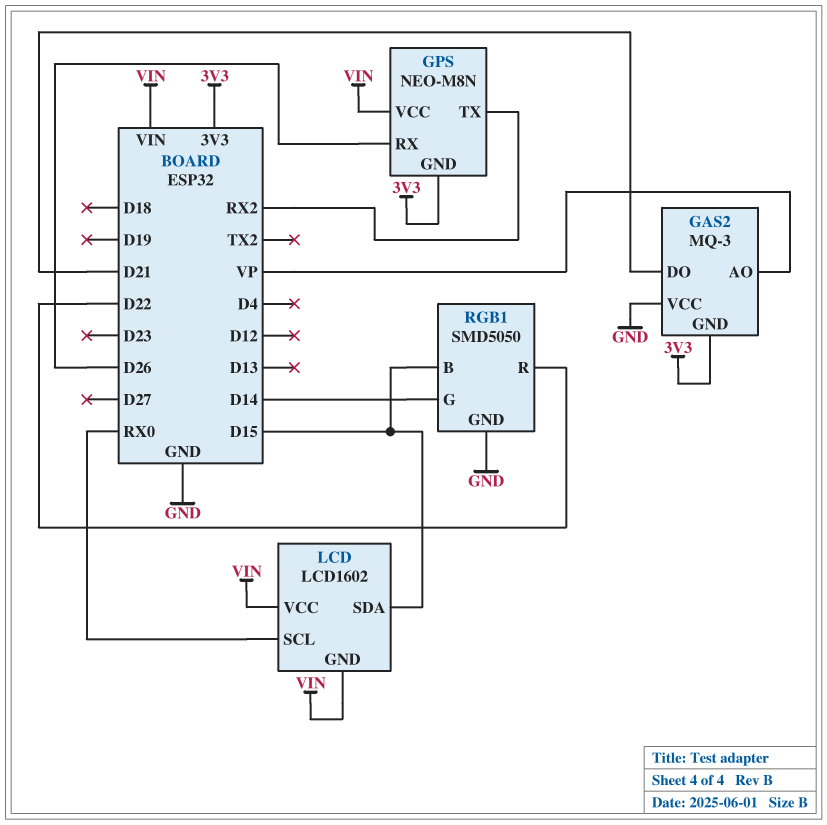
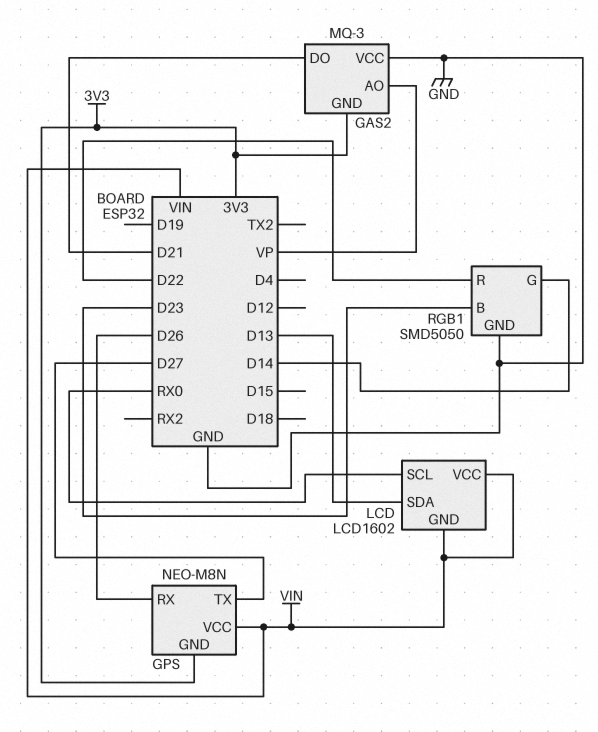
GPS pin TX: RX2 -> D27
LCD pin SDA: D15 -> D13
RGB1 pin B: D15 -> D23

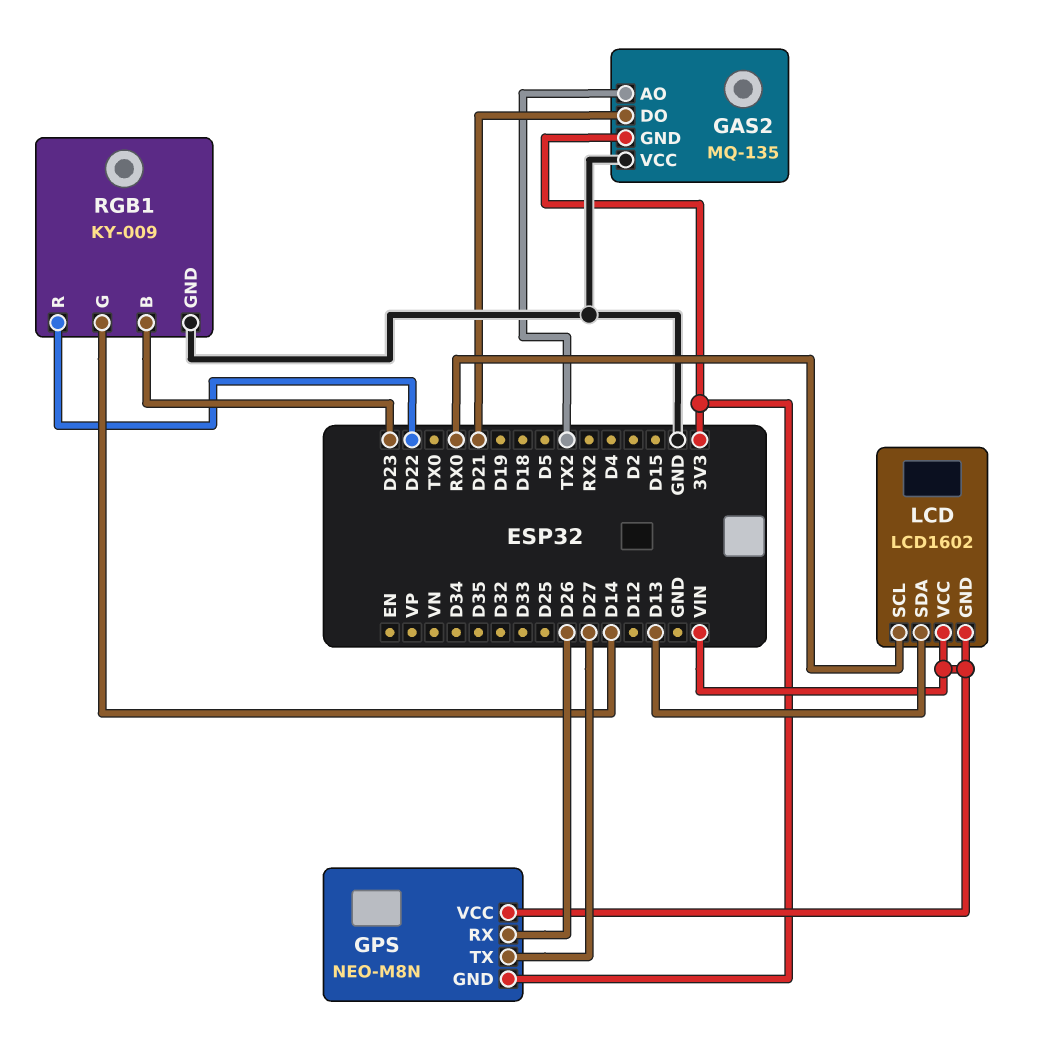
GAS2: MQ-3 -> MQ-135
GAS2 pin AO: VP -> TX2
RGB1: SMD5050 -> KY-009

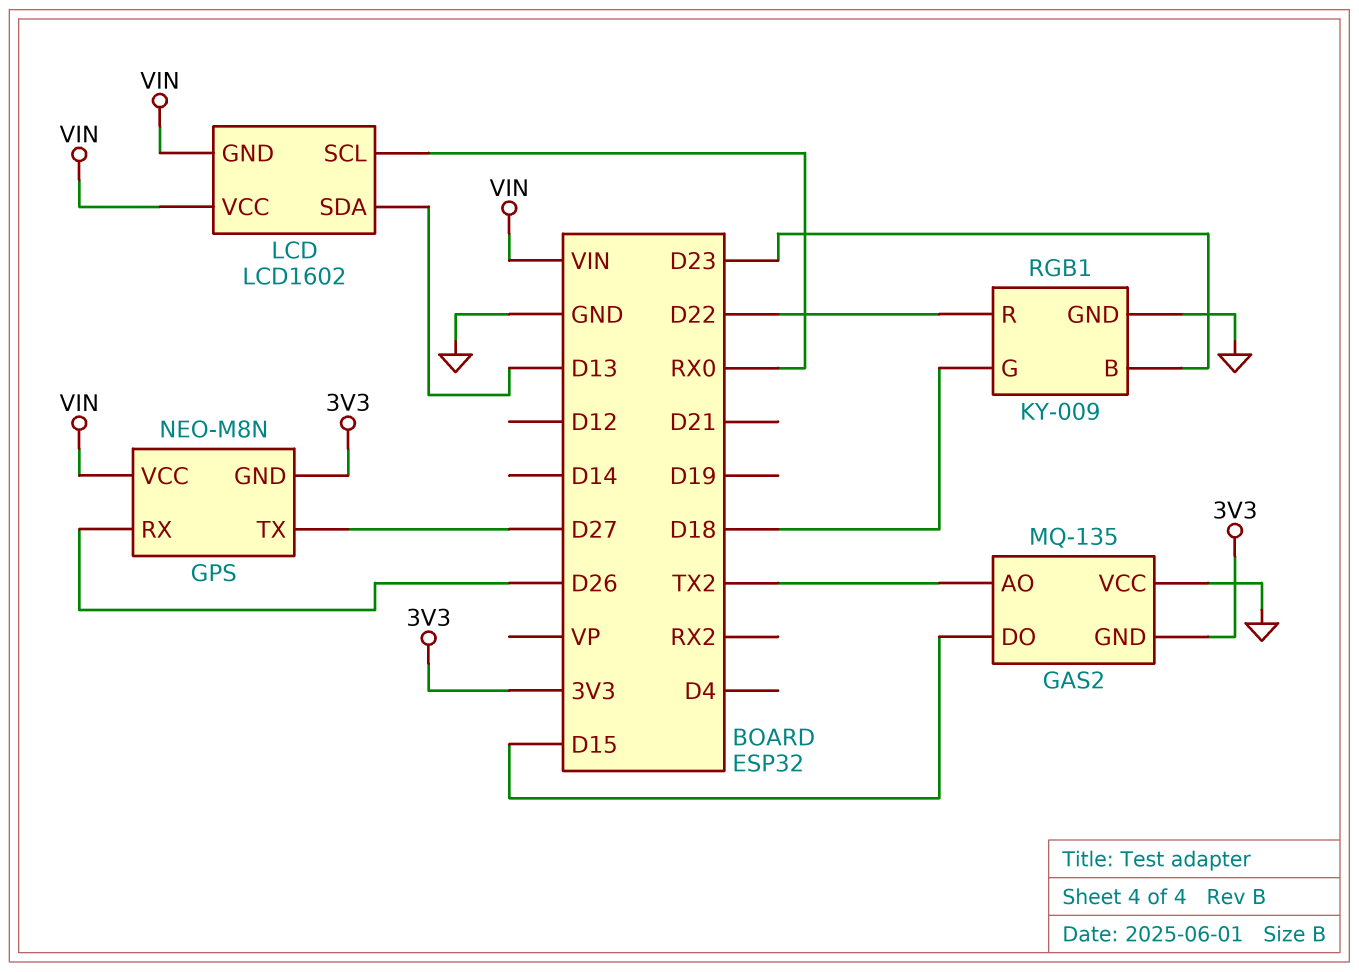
GAS2 pin DO: D21 -> D15
RGB1 pin G: D14 -> D18

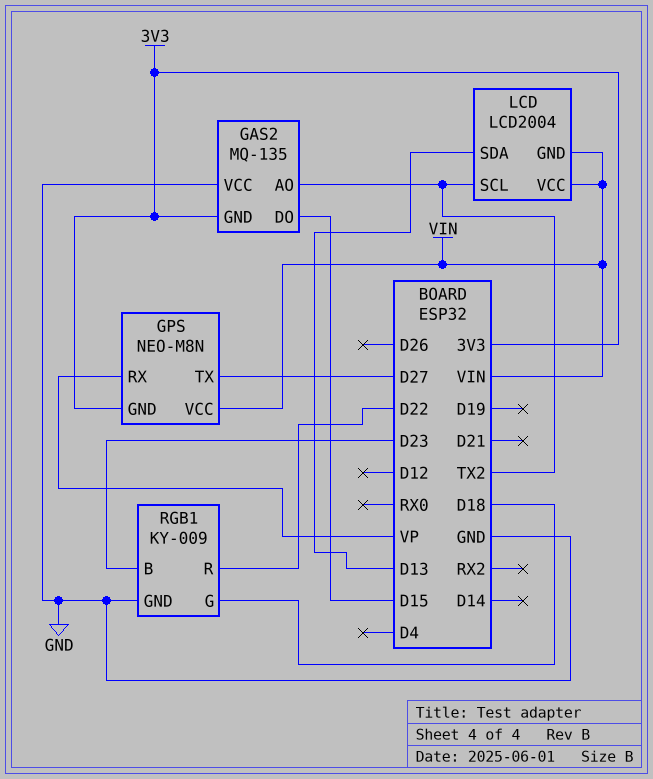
GPS pin RX: D26 -> VP
LCD: LCD1602 -> LCD2004
LCD pin SCL: RX0 -> TX2

